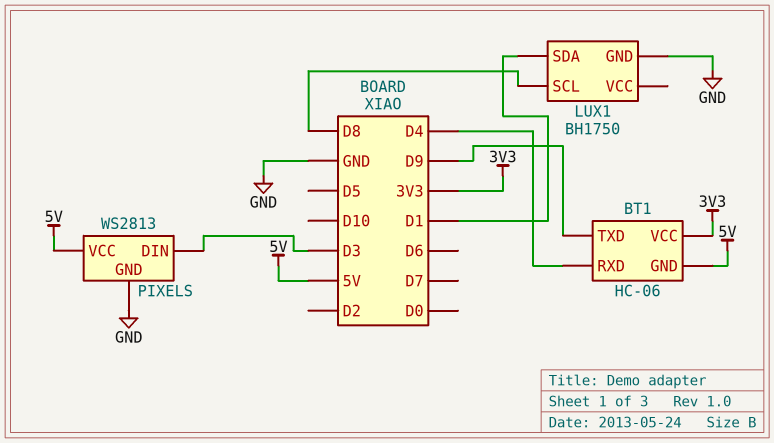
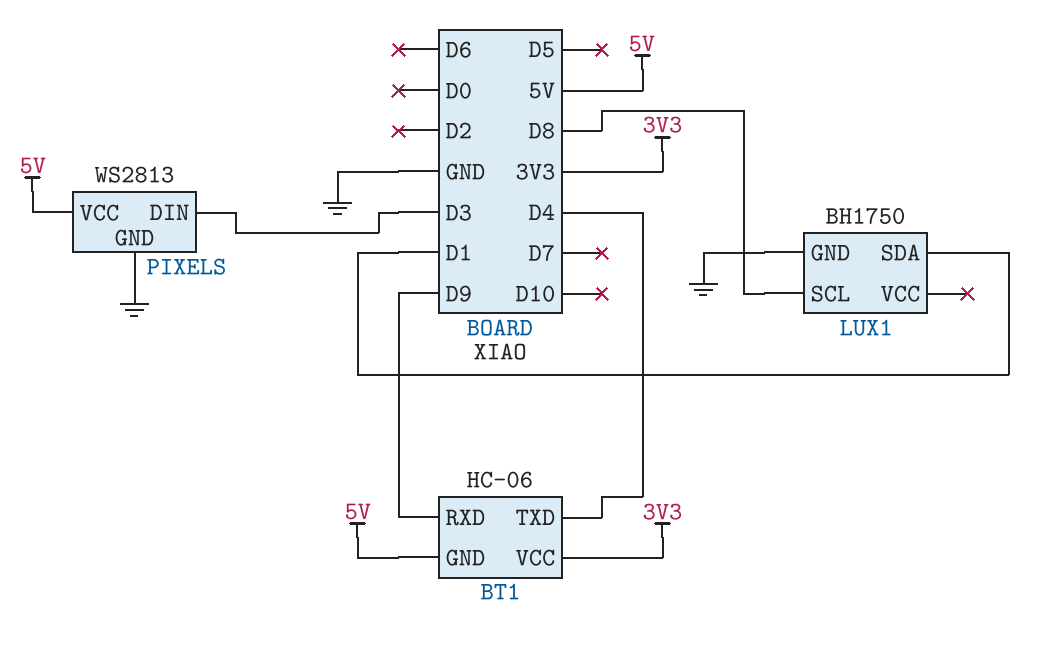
BT1 pin RXD: D4 -> D9
BT1 pin TXD: D9 -> D4

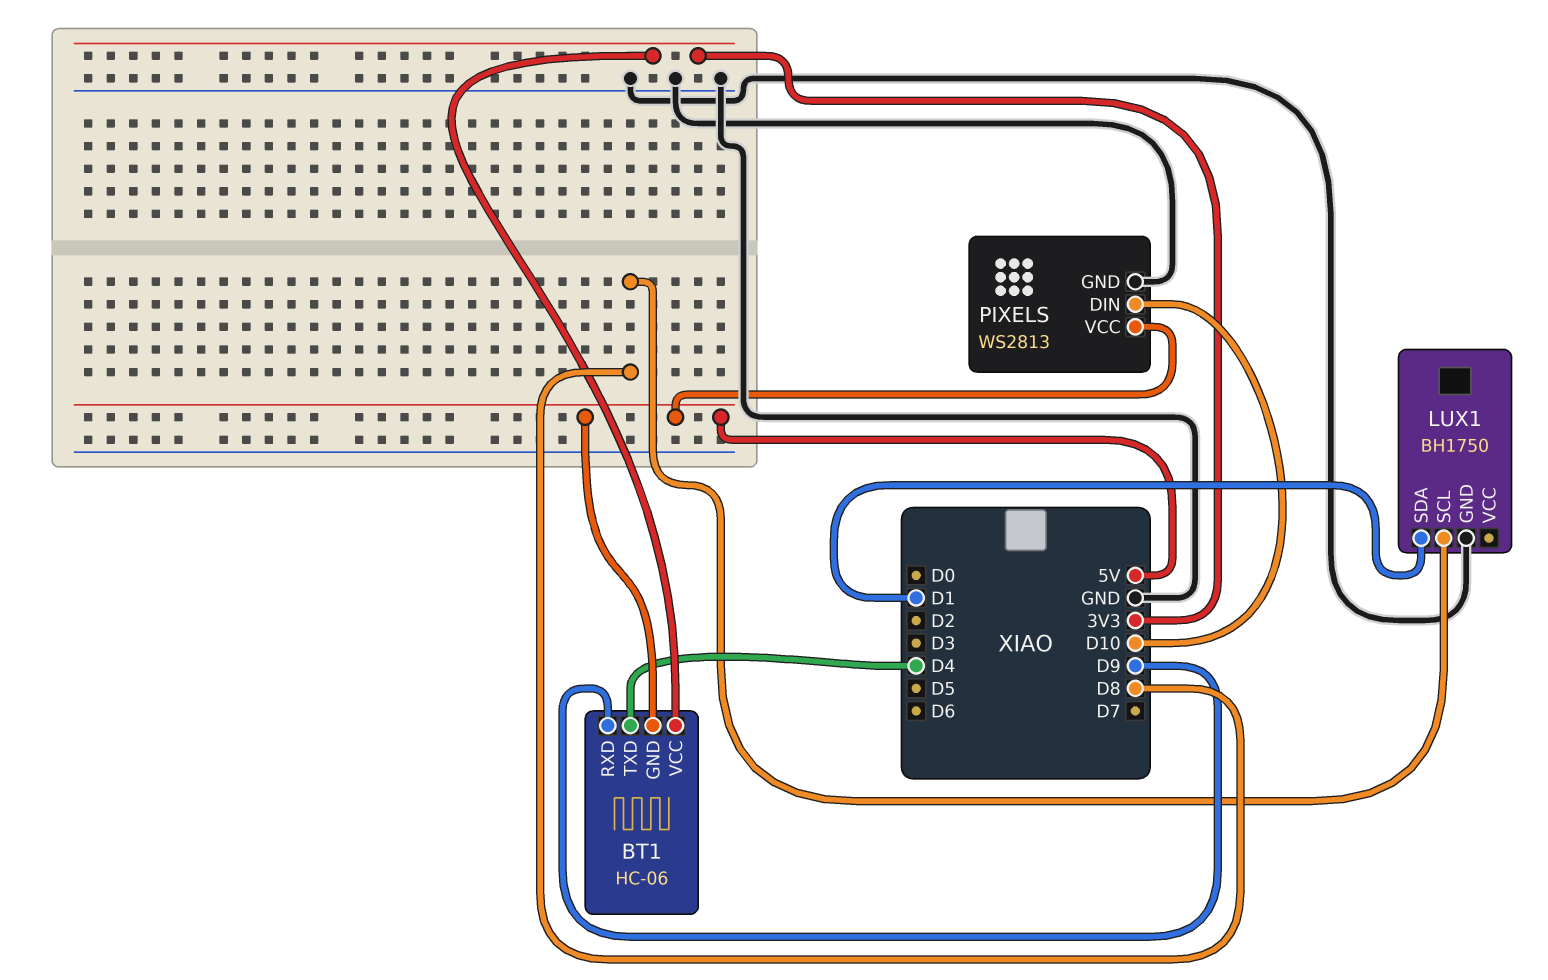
PIXELS pin DIN: D3 -> D10

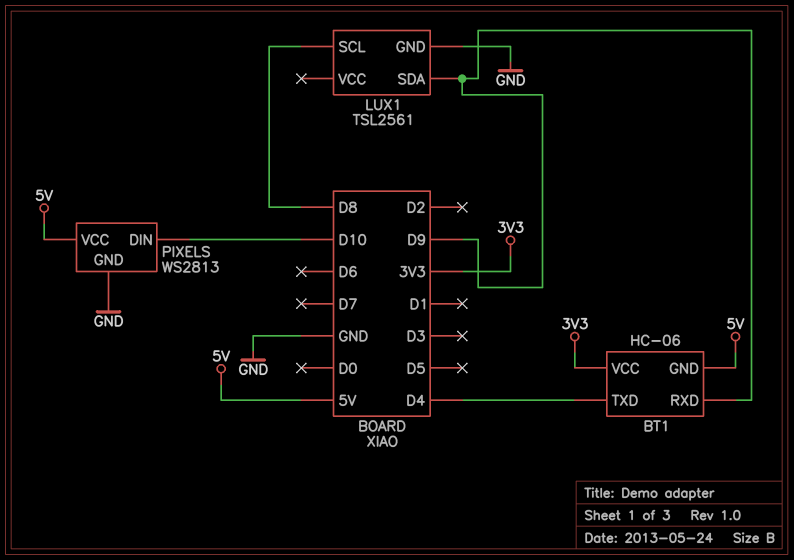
LUX1: BH1750 -> TSL2561
LUX1 pin SDA: D1 -> D9

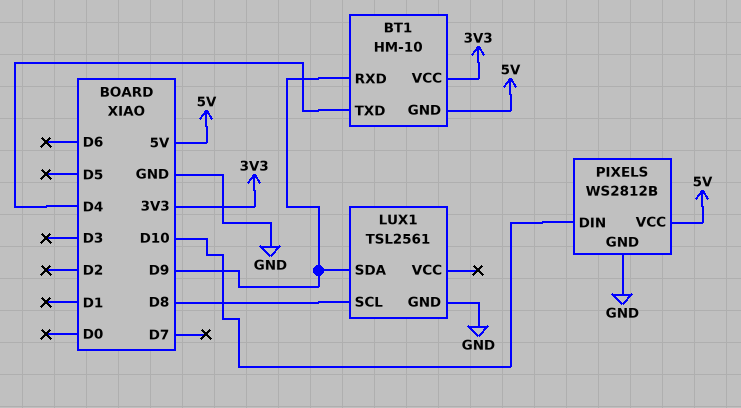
BT1: HC-06 -> HM-10
PIXELS: WS2813 -> WS2812B

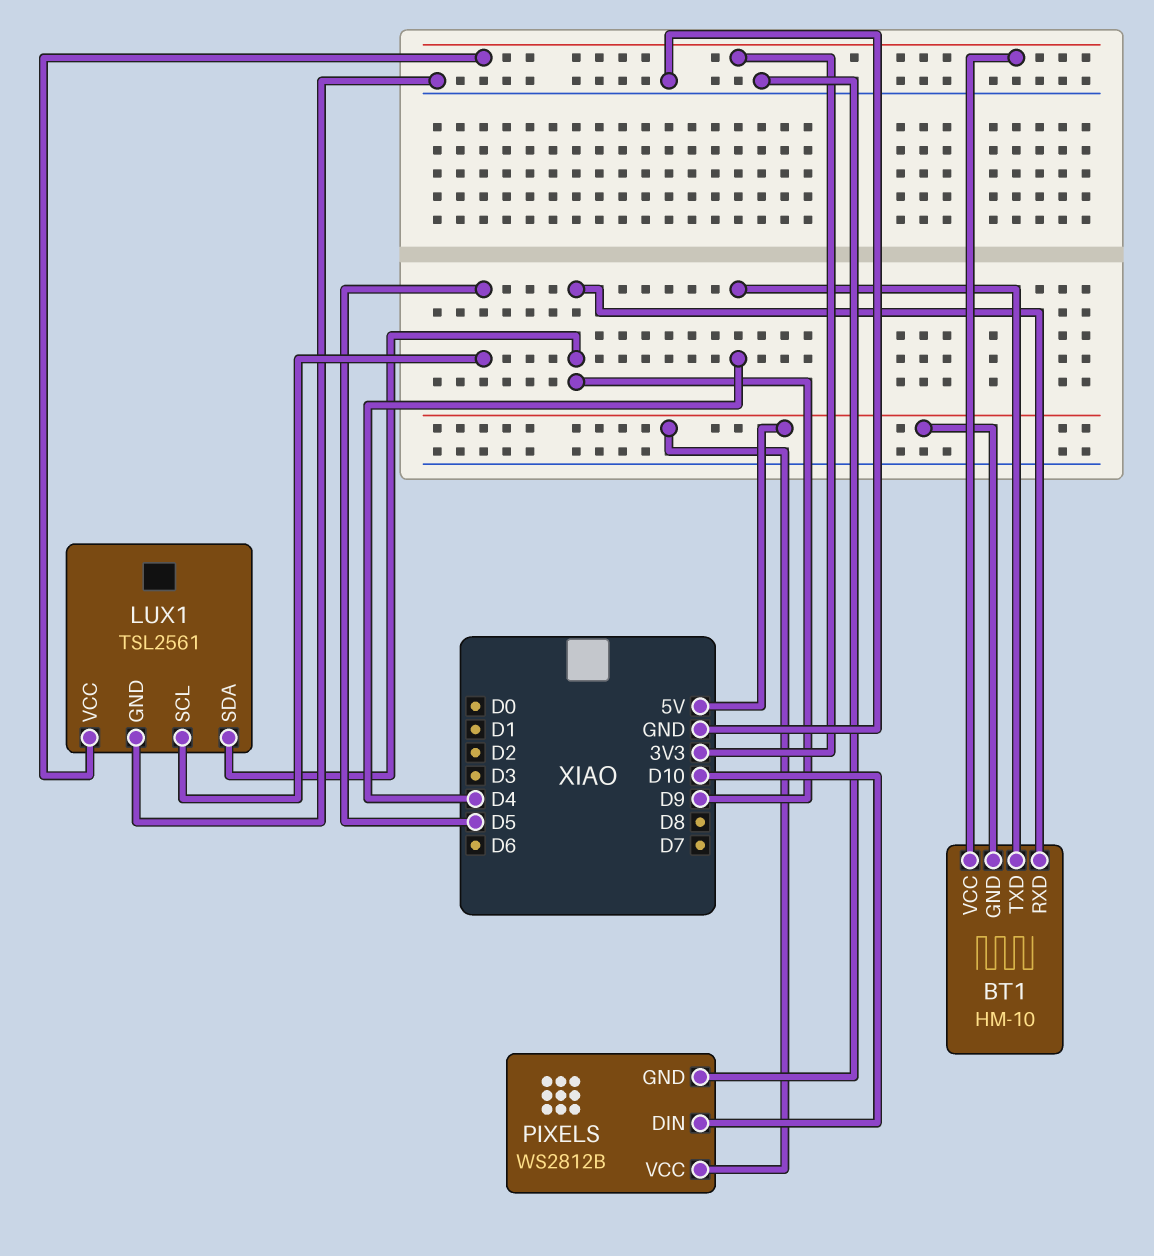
LUX1 pin SCL: D8 -> D5
LUX1 pin VCC: none -> 3V3

